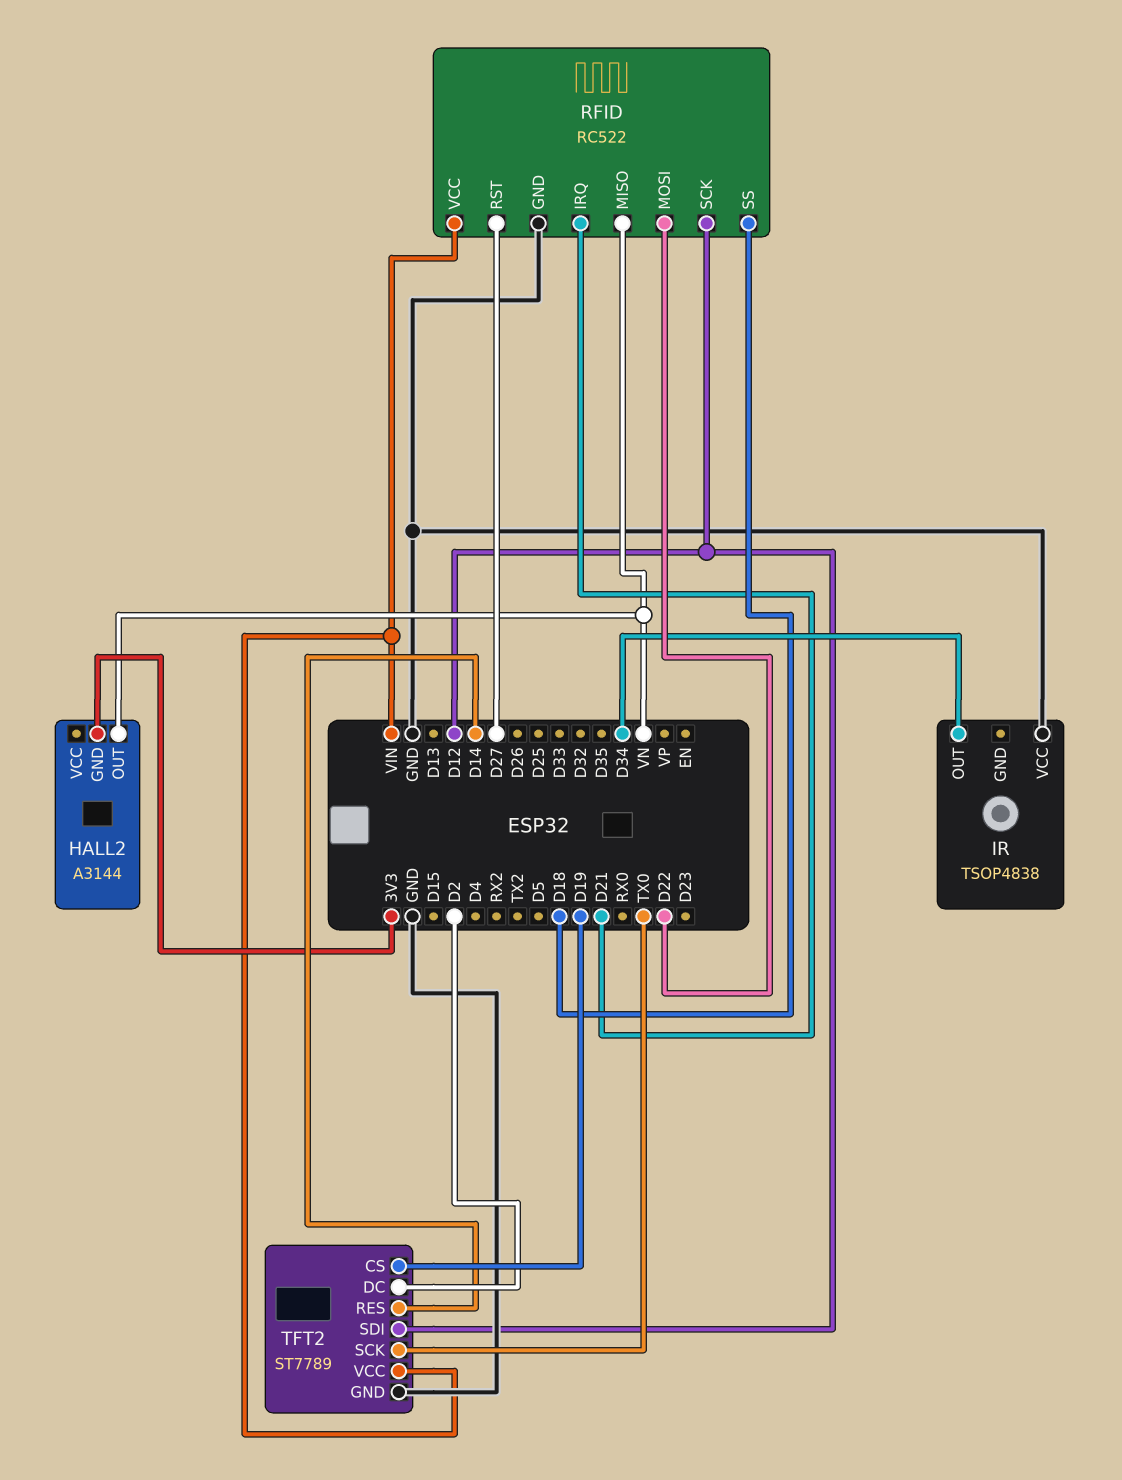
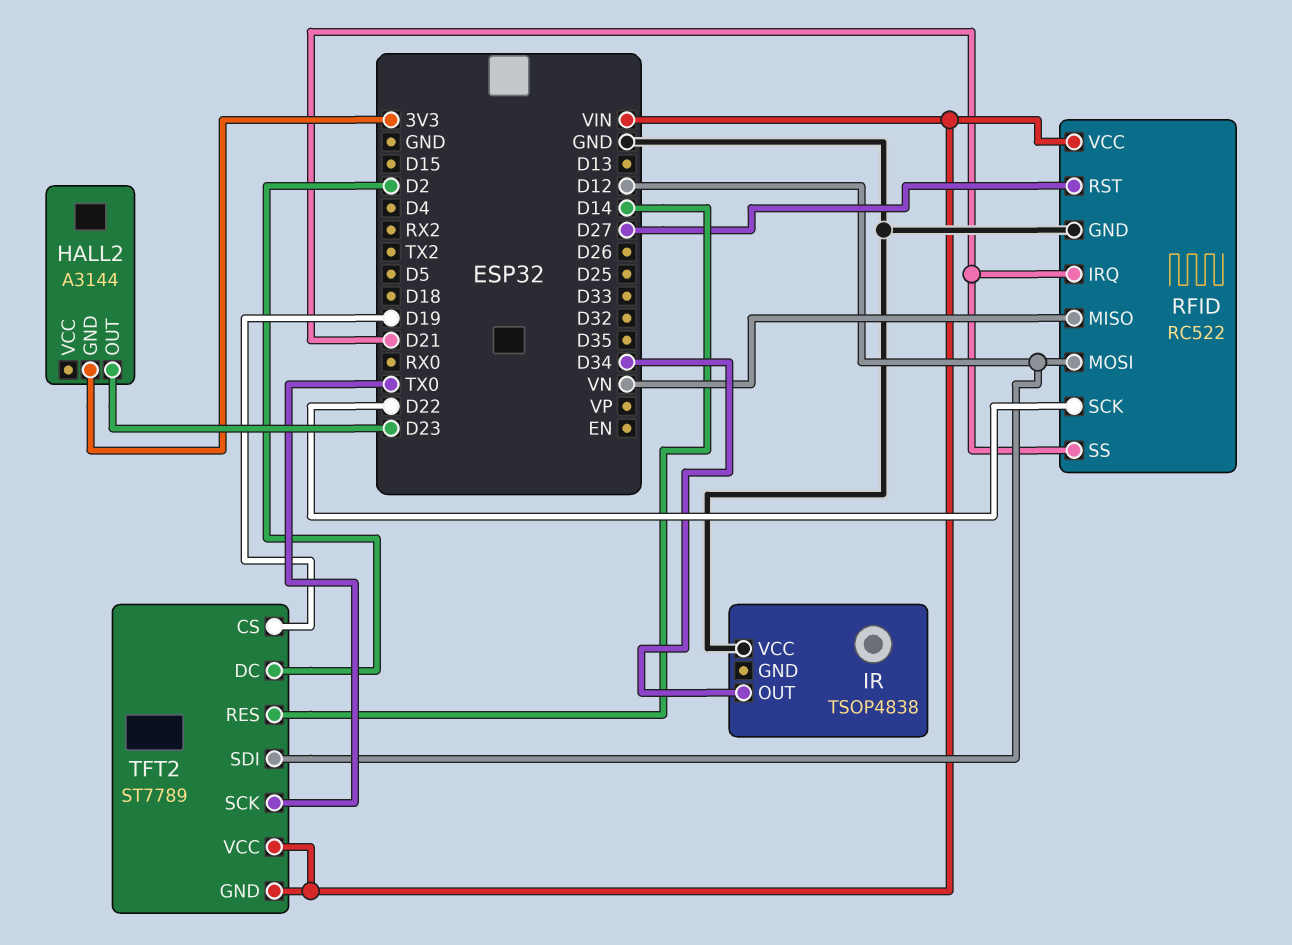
HALL2 pin OUT: VN -> D23
RFID pin MOSI: D22 -> D12
RFID pin SCK: D12 -> D22
RFID pin SS: D18 -> D21
TFT2 pin GND: GND -> VIN

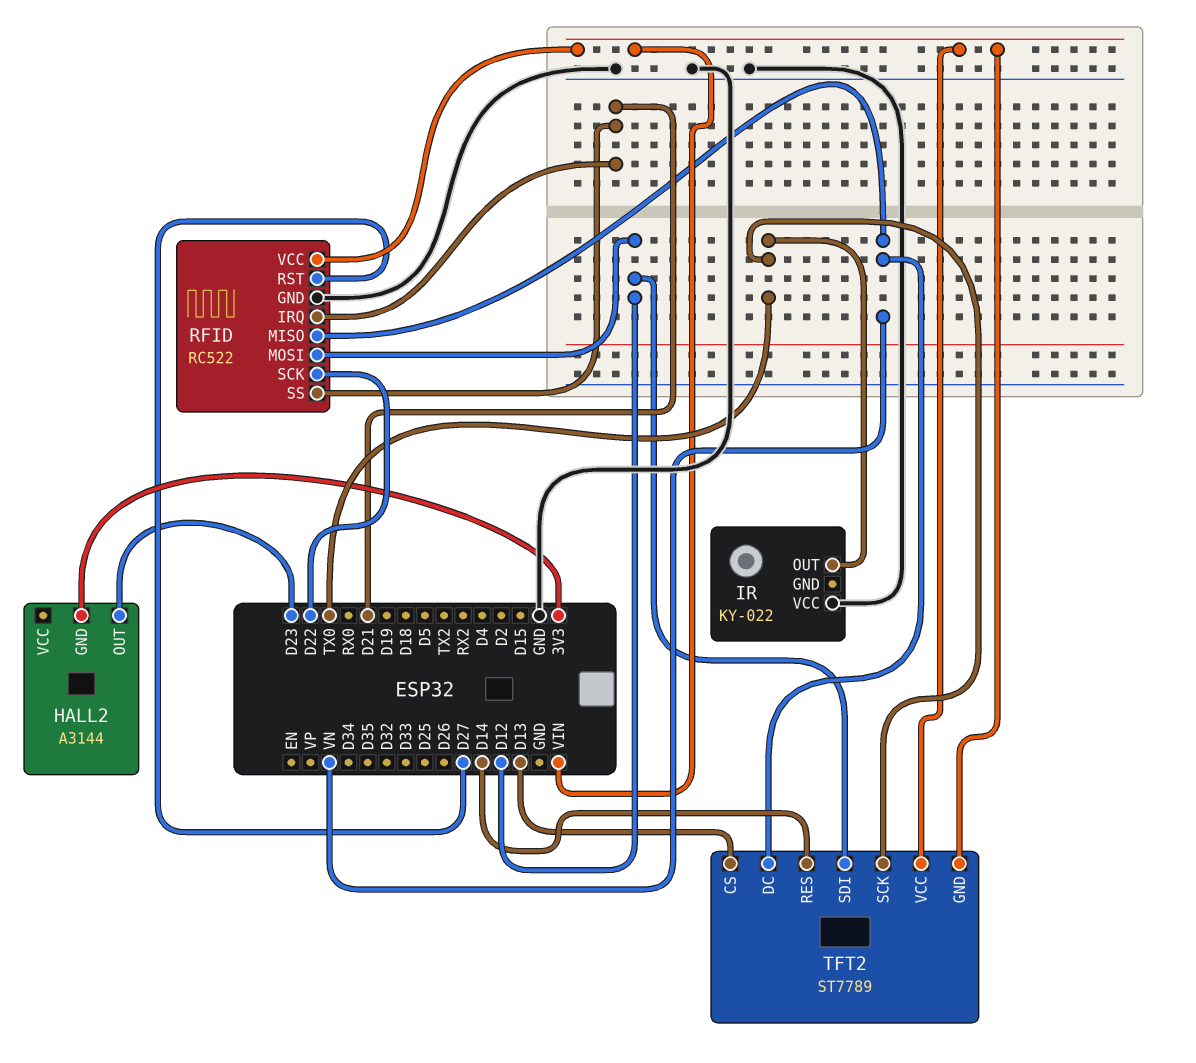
IR: TSOP4838 -> KY-022
IR pin OUT: D34 -> TX0
TFT2 pin CS: D19 -> D13
TFT2 pin DC: D2 -> VN

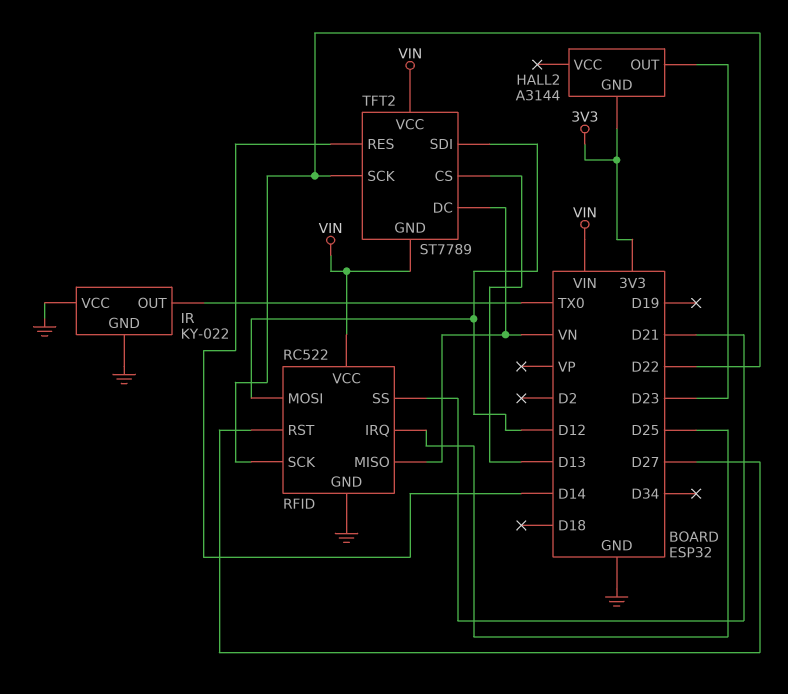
IR pin GND: none -> GND
RFID pin IRQ: D21 -> D25
TFT2 pin SCK: TX0 -> D22

